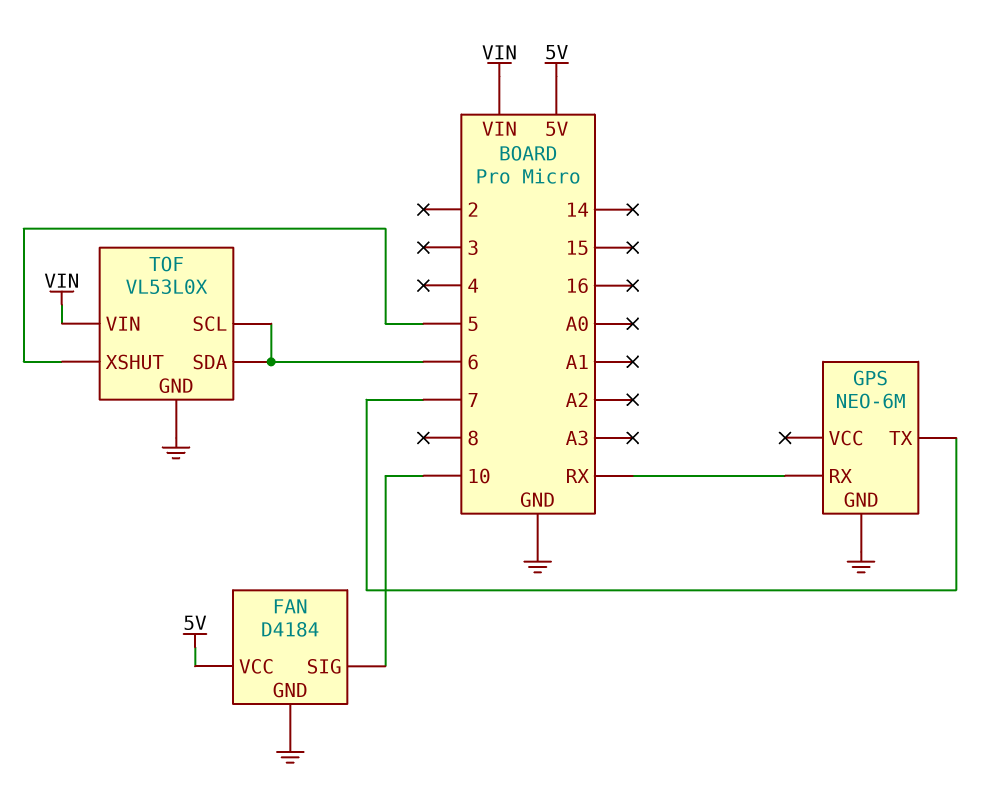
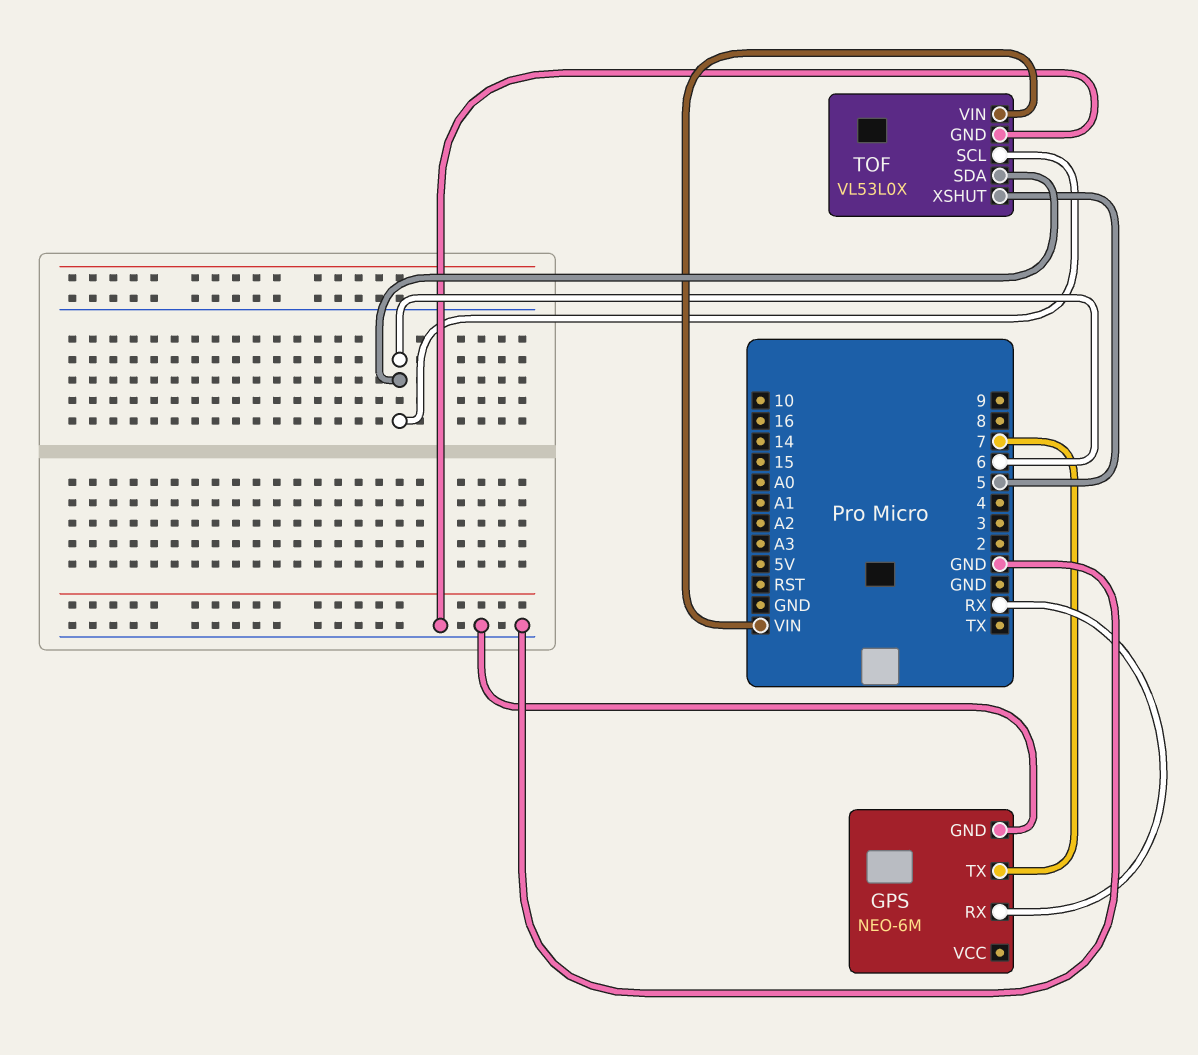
FAN: D4184 -> none
FAN pin GND: GND -> none
FAN pin SIG: 10 -> none
FAN pin VCC: 5V -> none

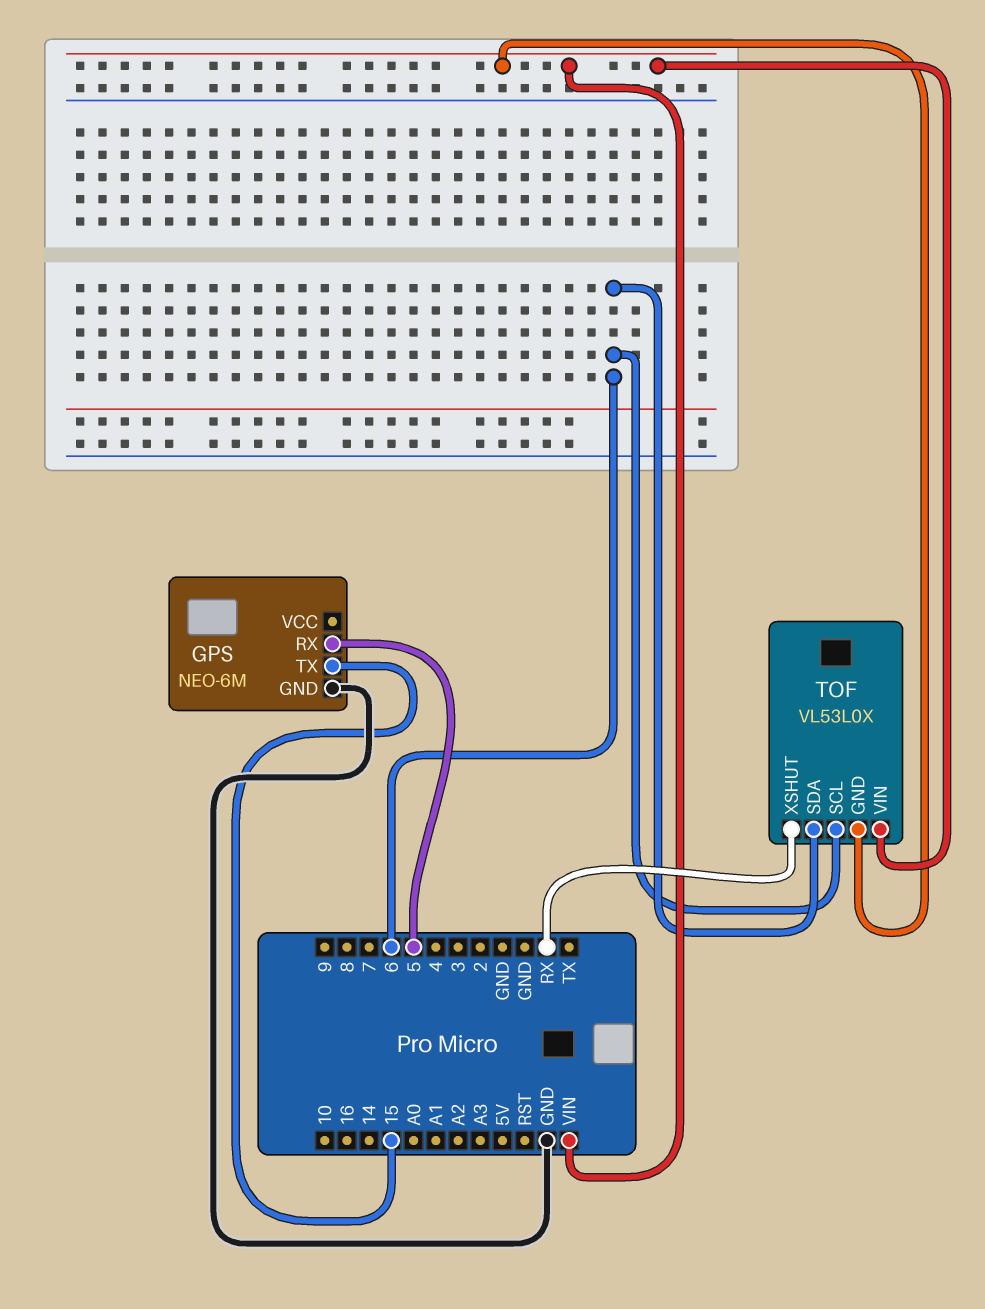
GPS pin RX: RX -> 5
GPS pin TX: 7 -> 15
TOF pin GND: GND -> VIN
TOF pin XSHUT: 5 -> RX

